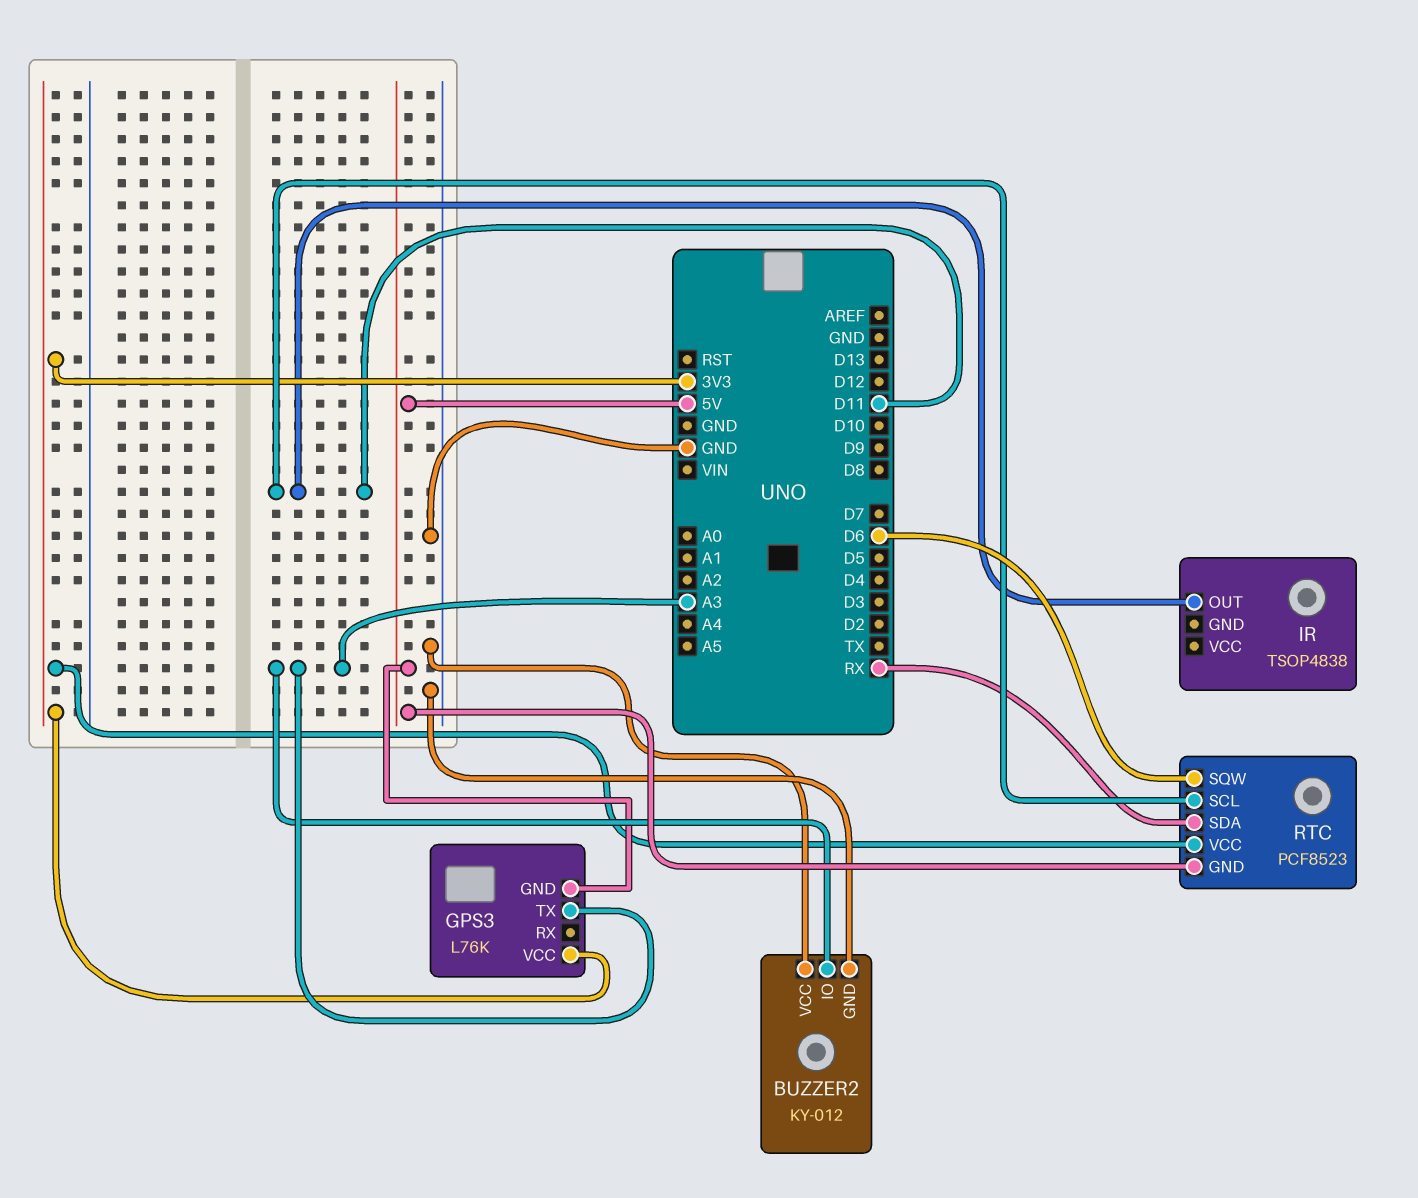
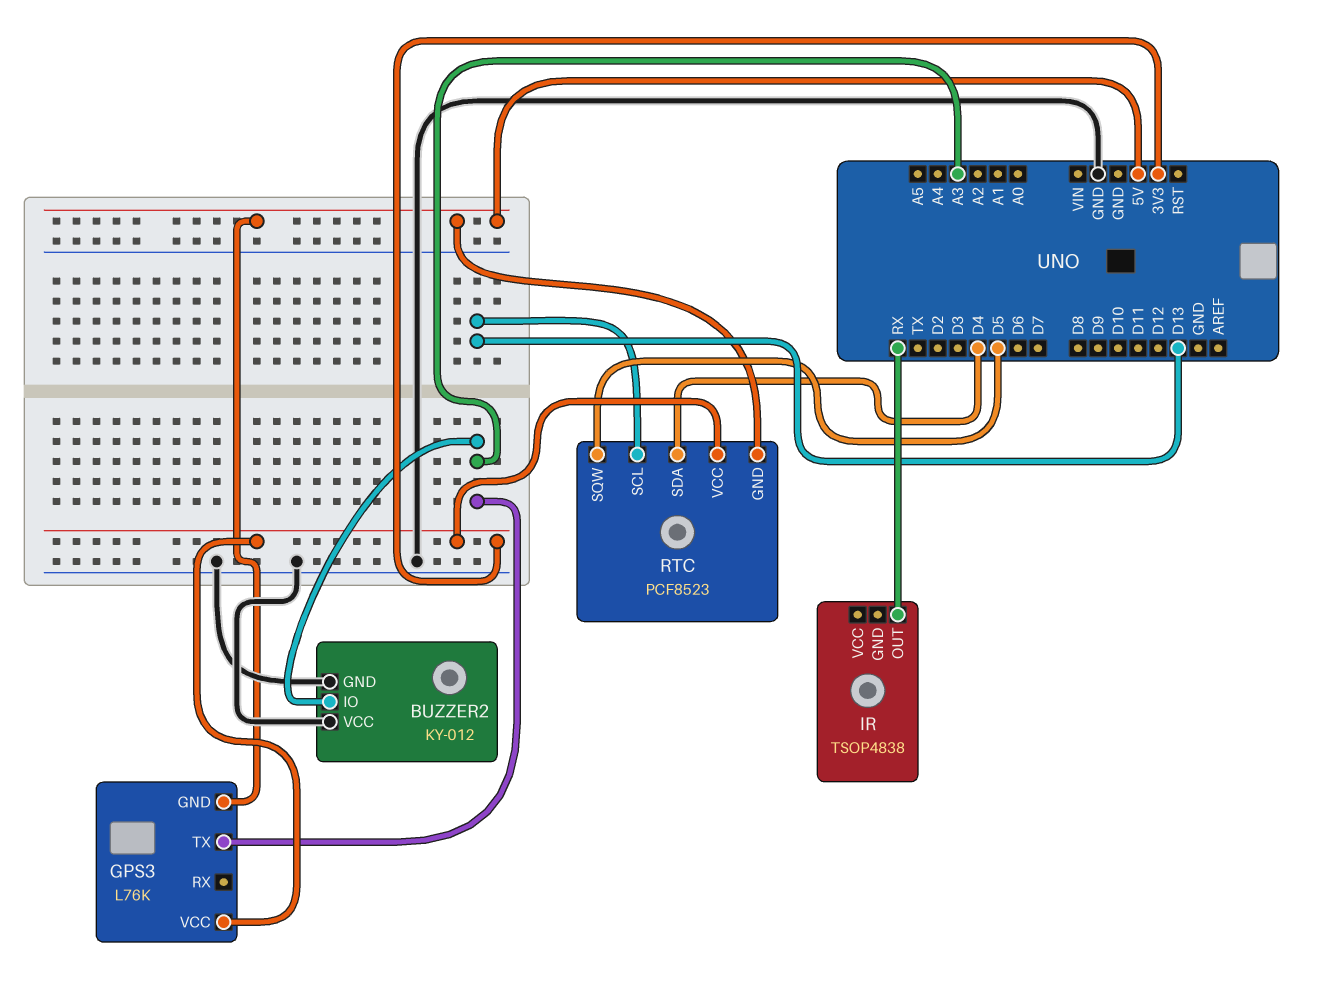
IR pin OUT: D11 -> RX
RTC pin SCL: D11 -> D13
RTC pin SDA: RX -> D4
RTC pin SQW: D6 -> D5

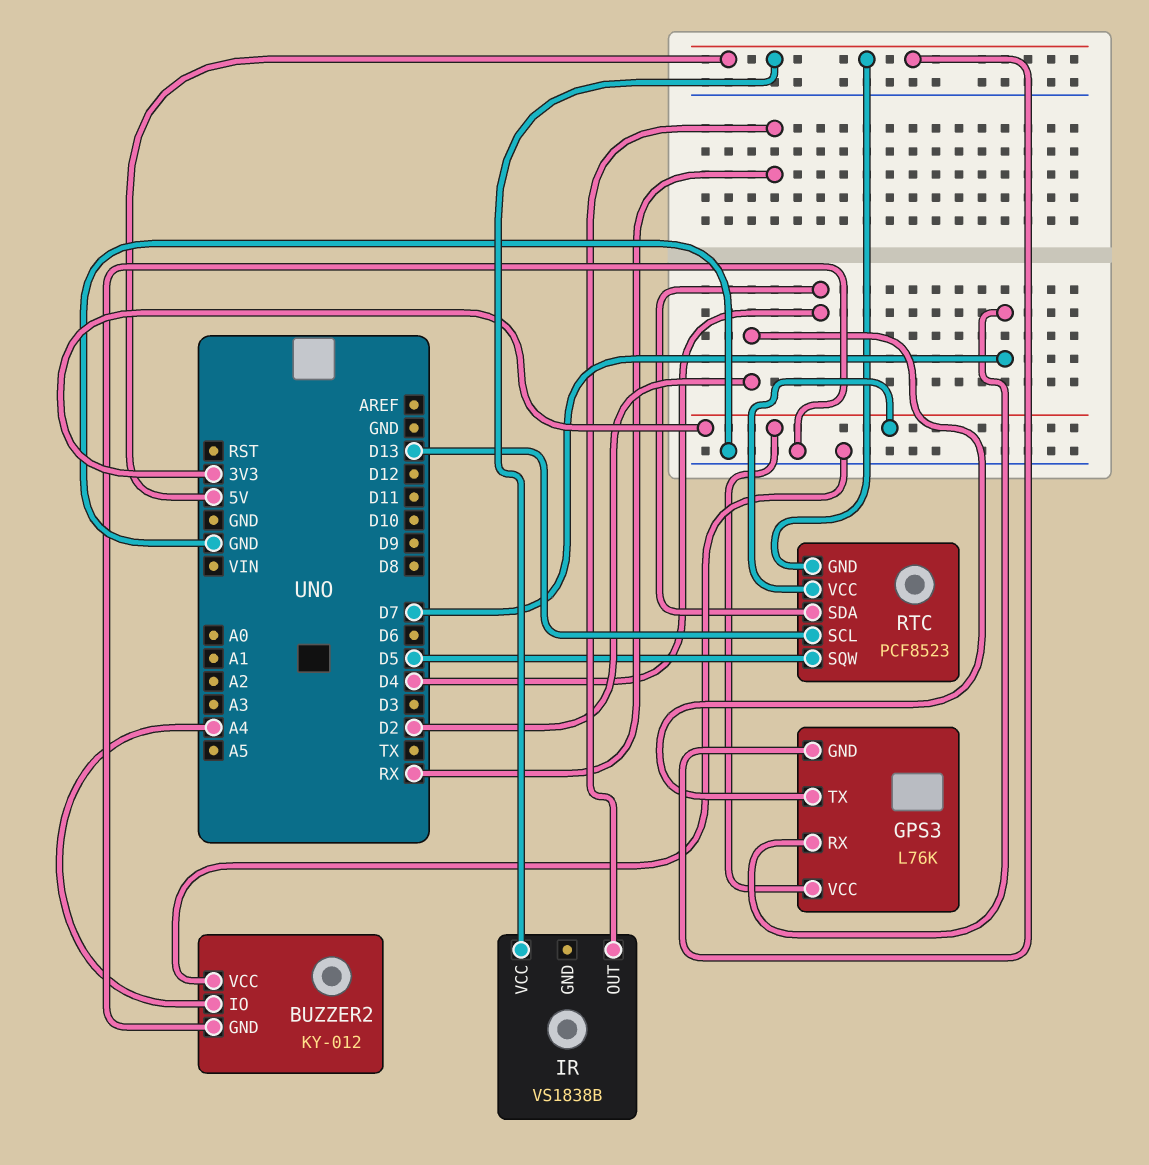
BUZZER2 pin IO: A3 -> A4
GPS3 pin RX: none -> D7
GPS3 pin TX: A3 -> D2
IR: TSOP4838 -> VS1838B
IR pin VCC: none -> 5V

